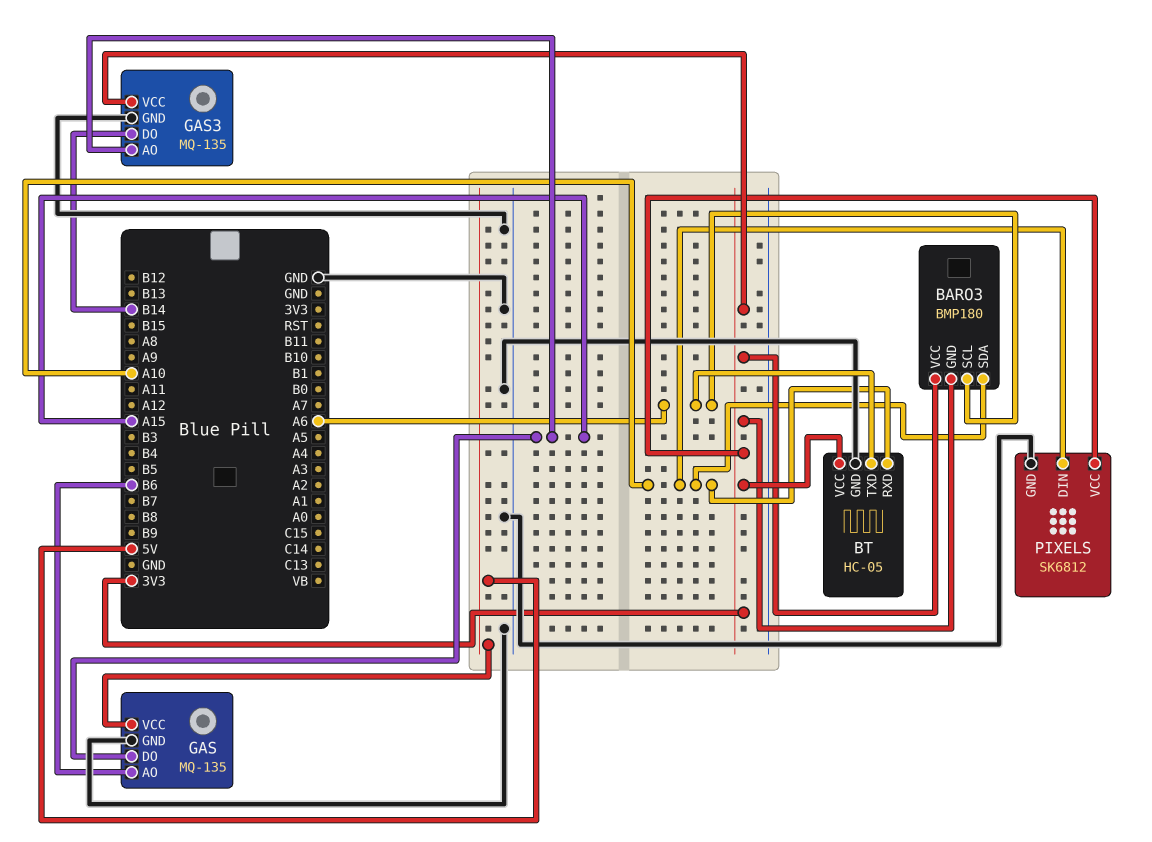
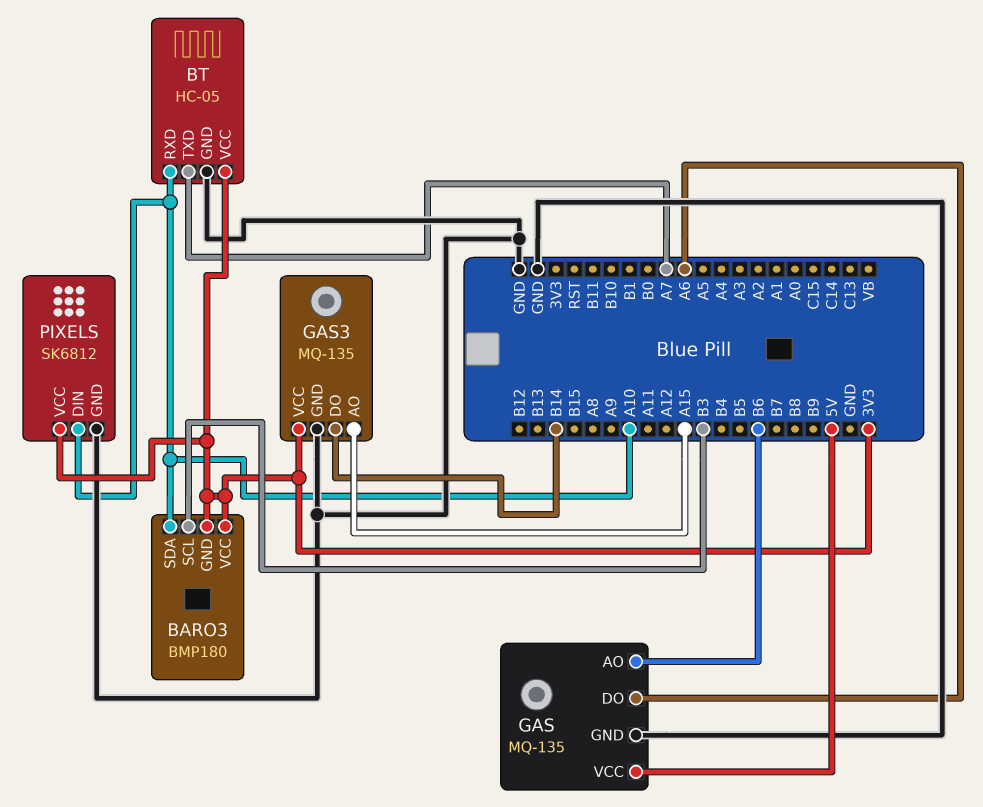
BARO3 pin SCL: A6 -> B3
BT pin TXD: A6 -> A7
GAS pin DO: A15 -> A6

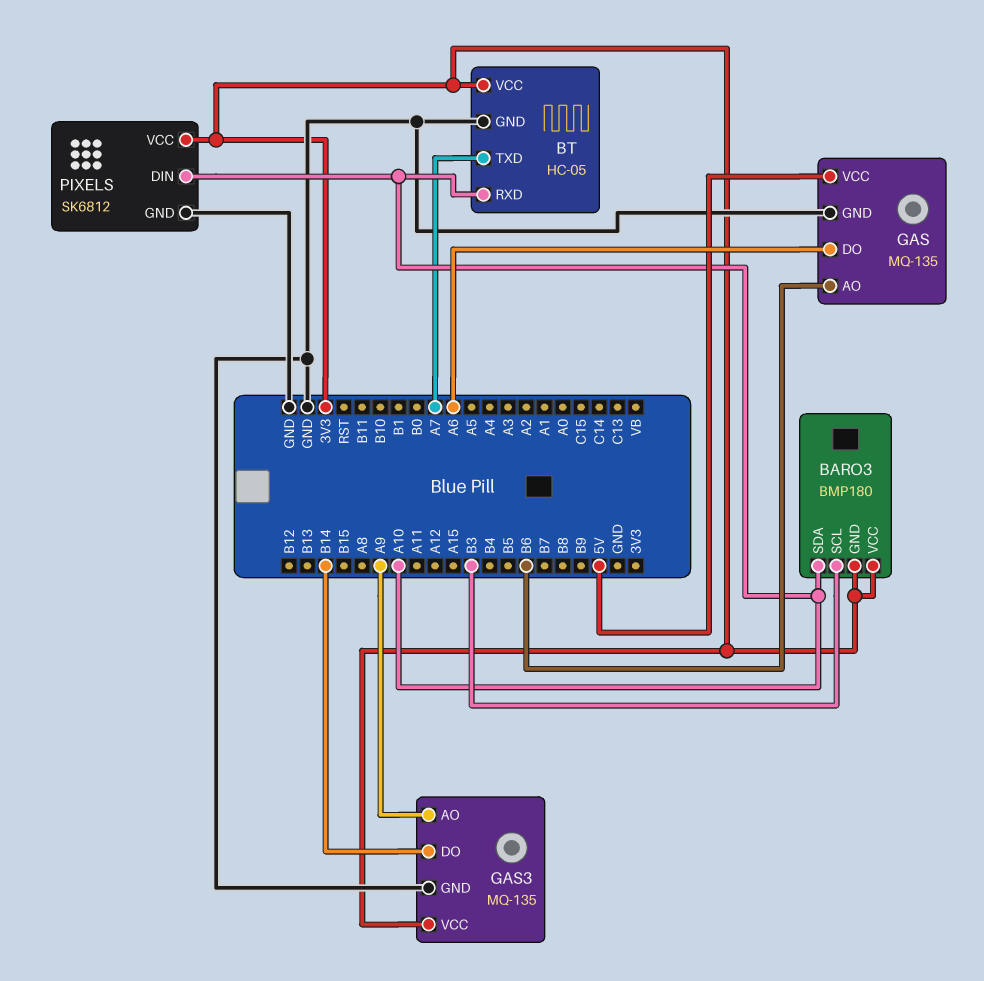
GAS3 pin AO: A15 -> A9

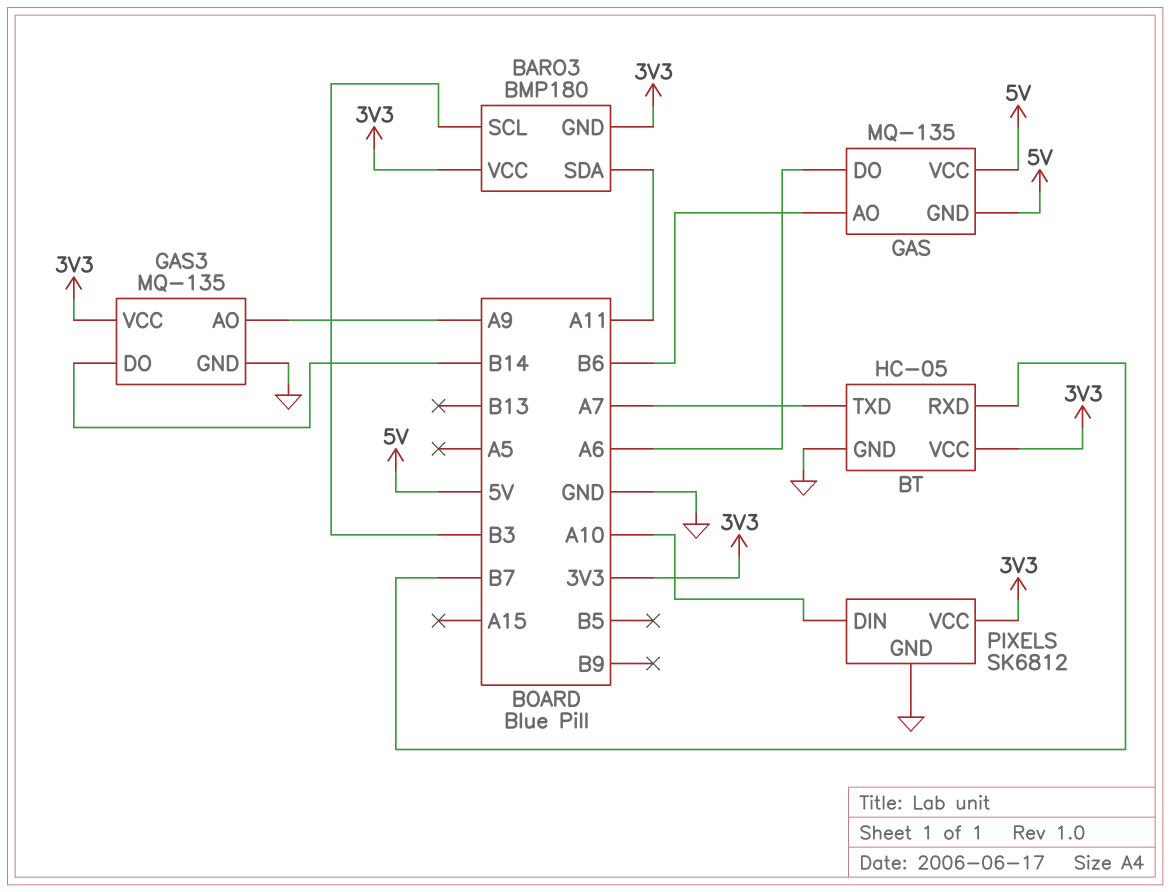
BARO3 pin SDA: A10 -> A11
BT pin RXD: A10 -> B7
GAS pin GND: GND -> 5V

